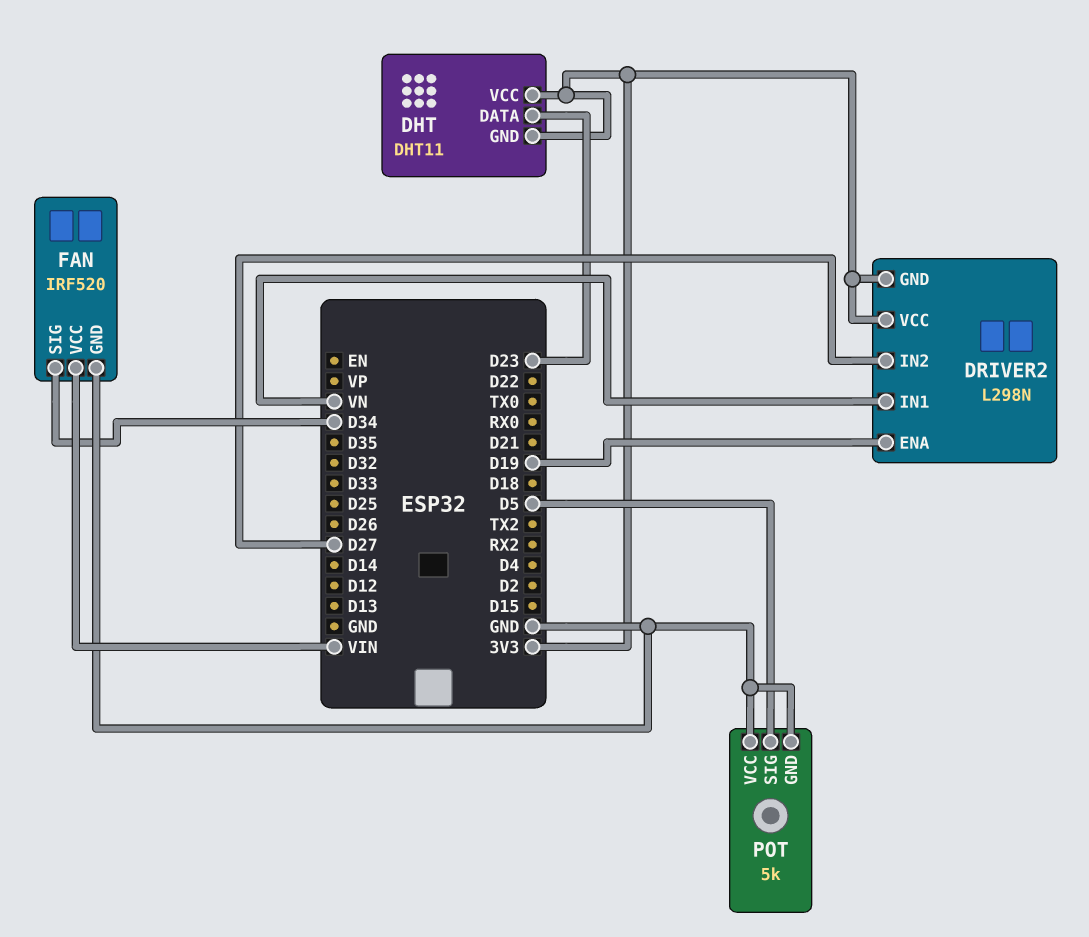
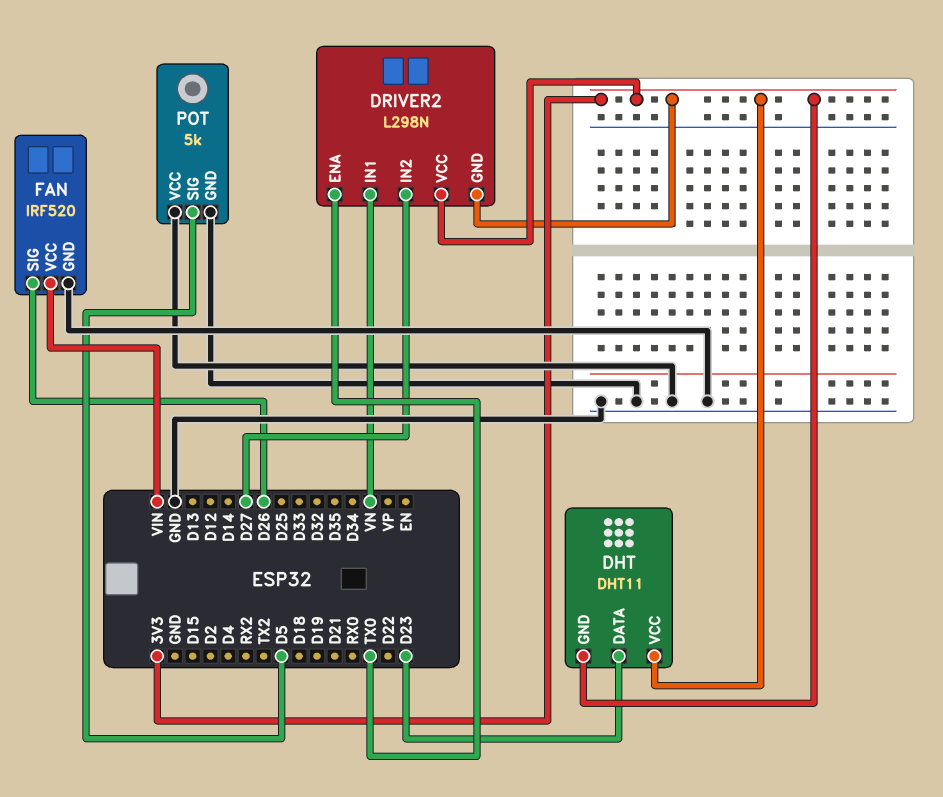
DRIVER2 pin ENA: D19 -> TX0
FAN pin SIG: D34 -> D26

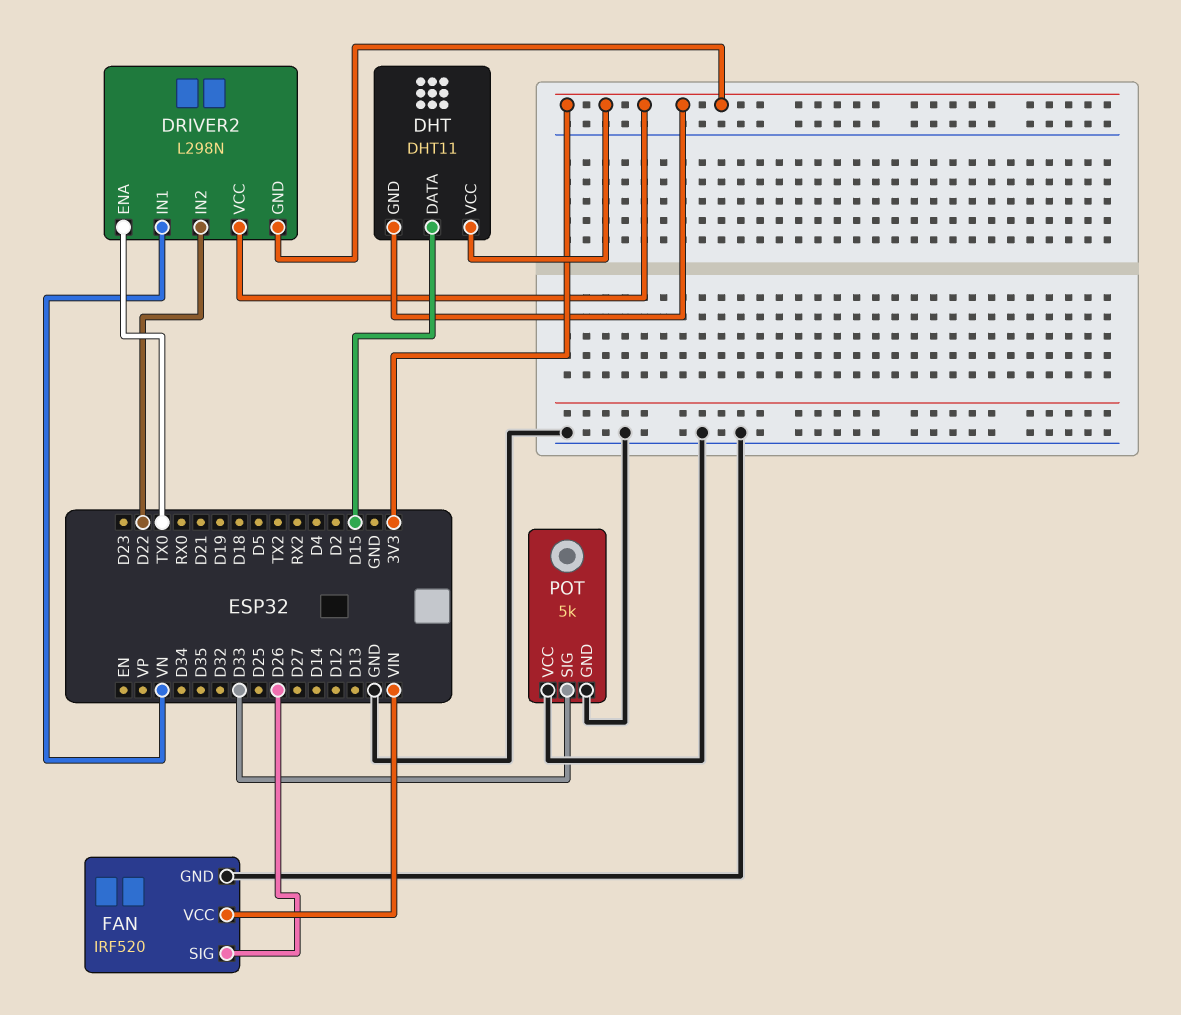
DHT pin DATA: D23 -> D15
DRIVER2 pin IN2: D27 -> D22
POT pin SIG: D5 -> D33

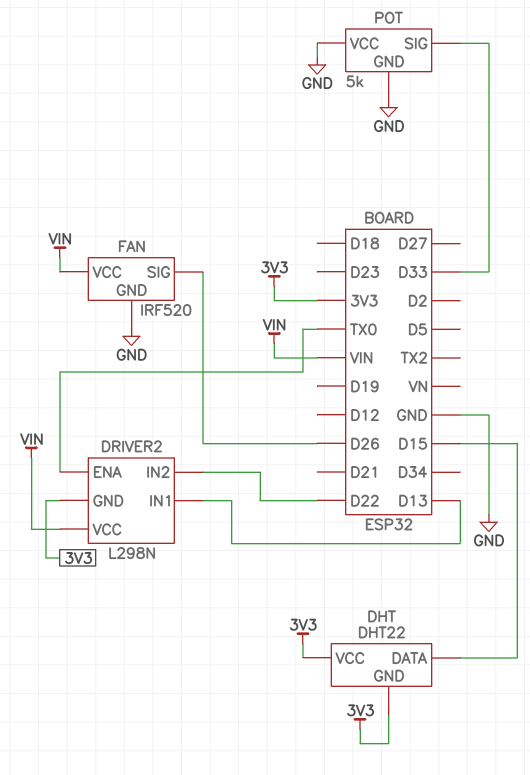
DHT: DHT11 -> DHT22
DRIVER2 pin IN1: VN -> D13
DRIVER2 pin VCC: 3V3 -> VIN

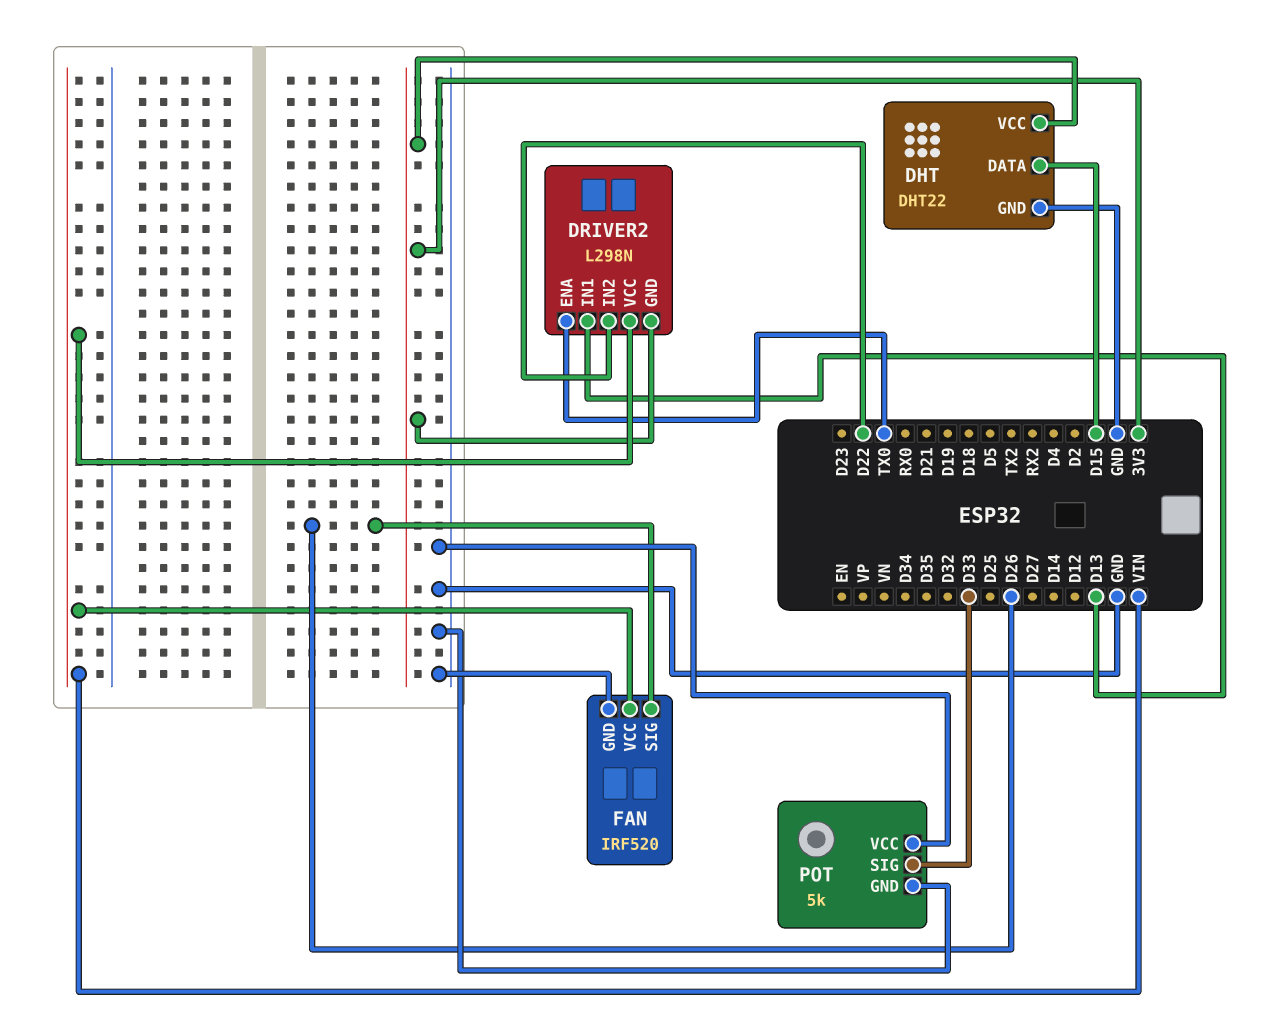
DHT pin GND: 3V3 -> GND

